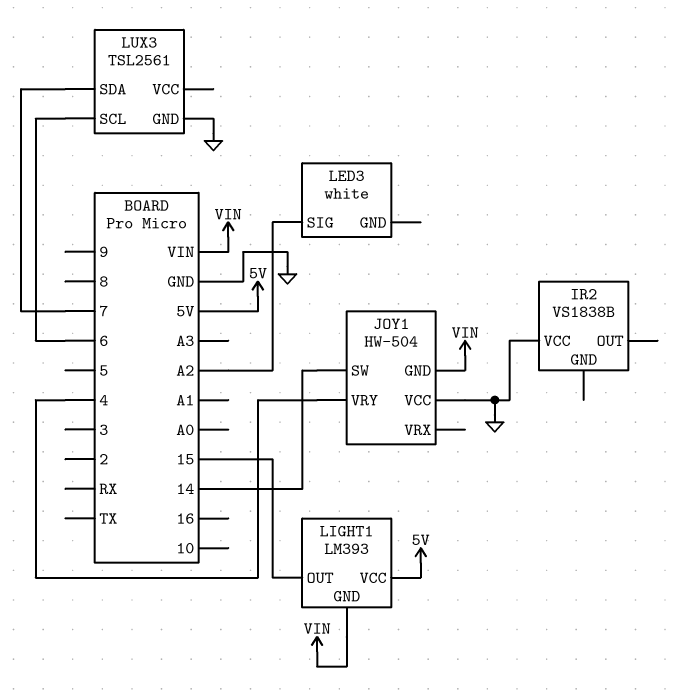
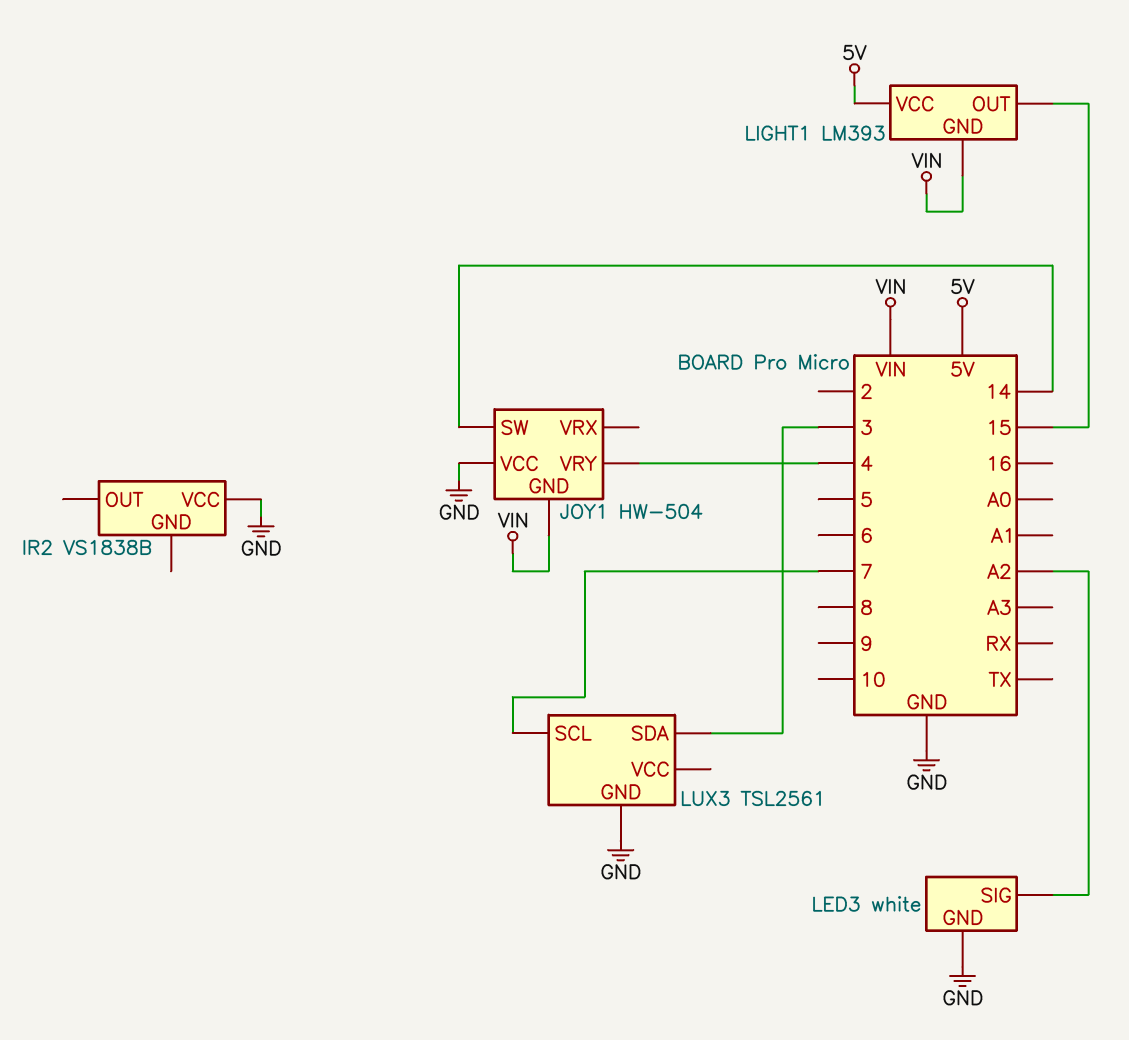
LED3 pin GND: none -> GND
LUX3 pin SCL: 6 -> 7
LUX3 pin SDA: 7 -> 3

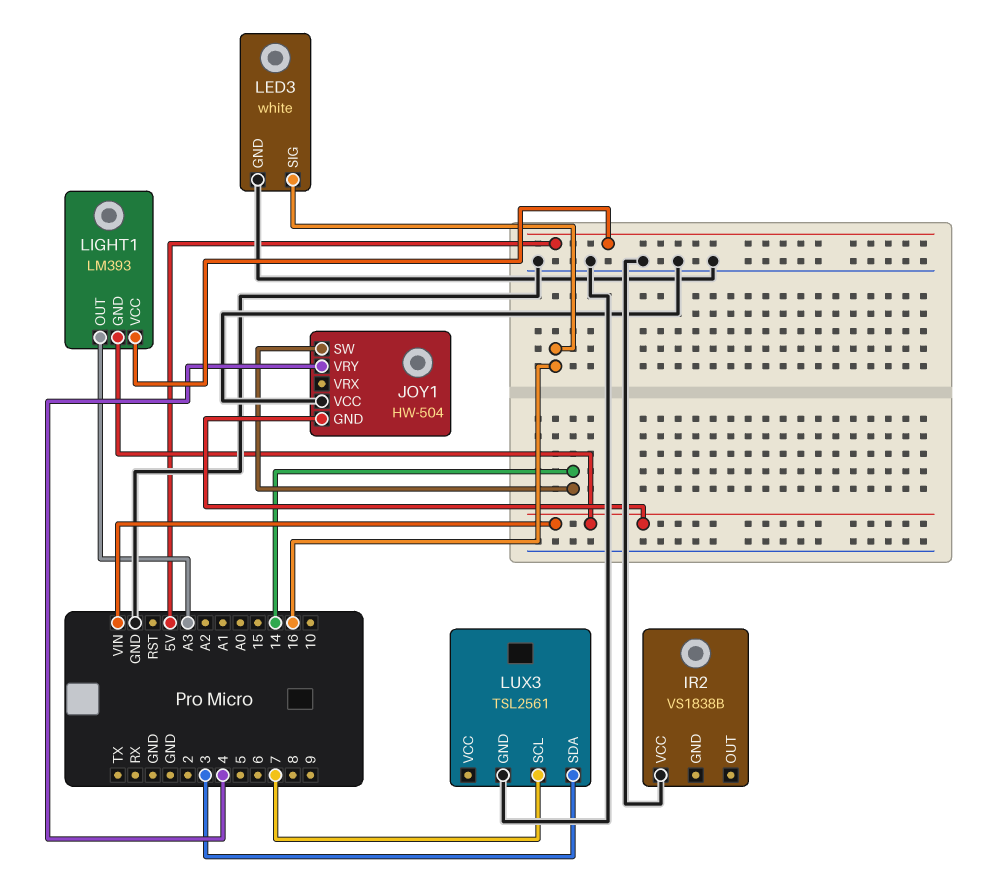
LED3 pin SIG: A2 -> 16
LIGHT1 pin OUT: 15 -> A3

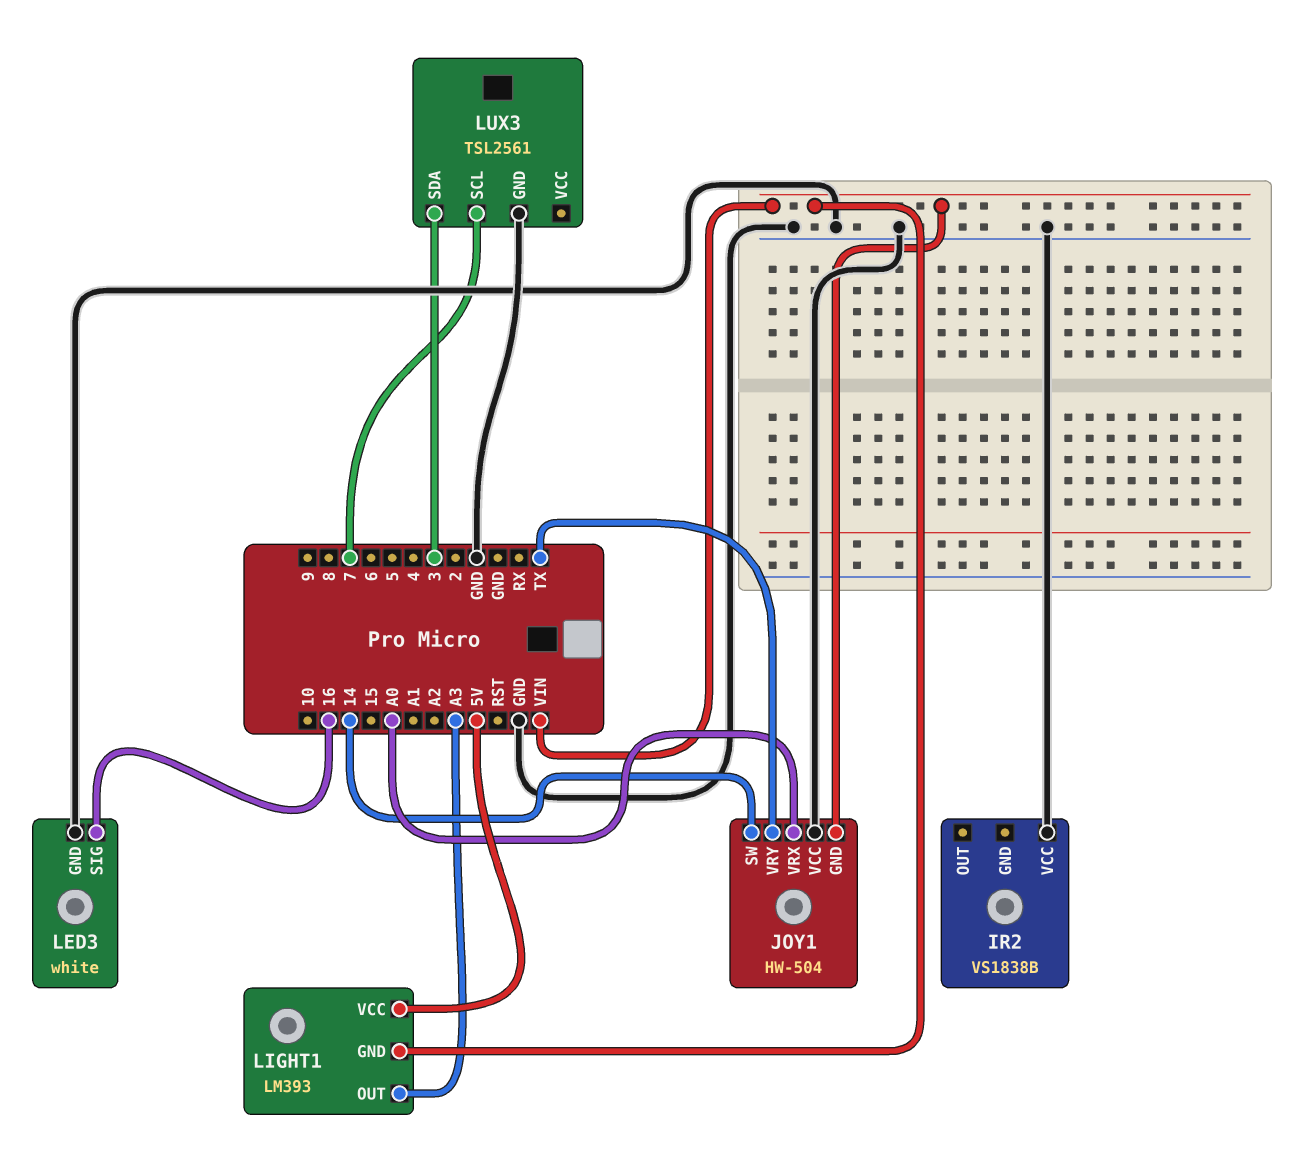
JOY1 pin VRX: none -> A0
JOY1 pin VRY: 4 -> TX

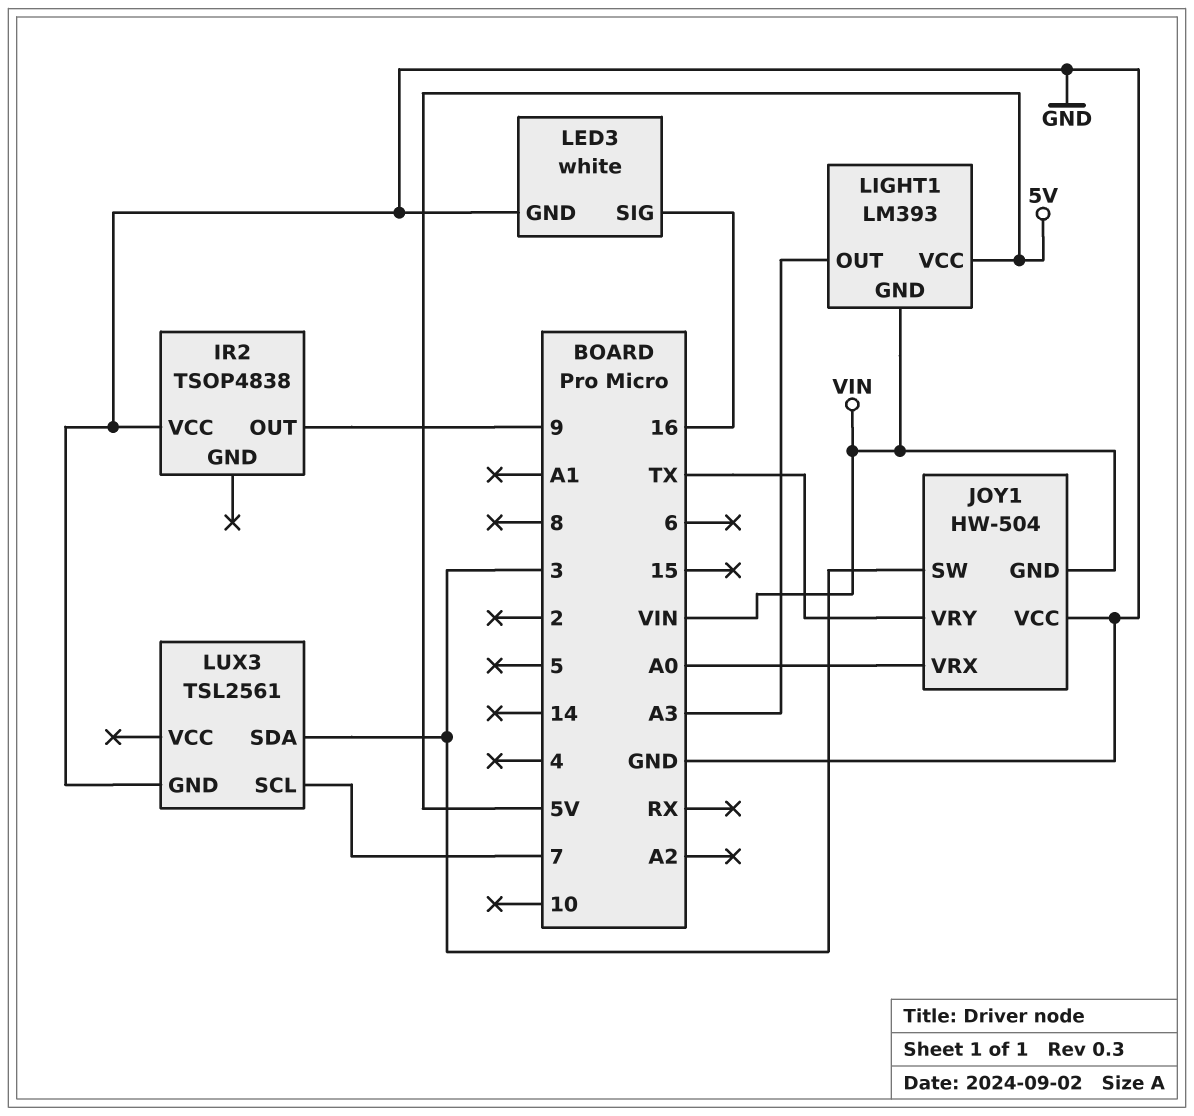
IR2: VS1838B -> TSOP4838
IR2 pin OUT: none -> 9
JOY1 pin SW: 14 -> 3

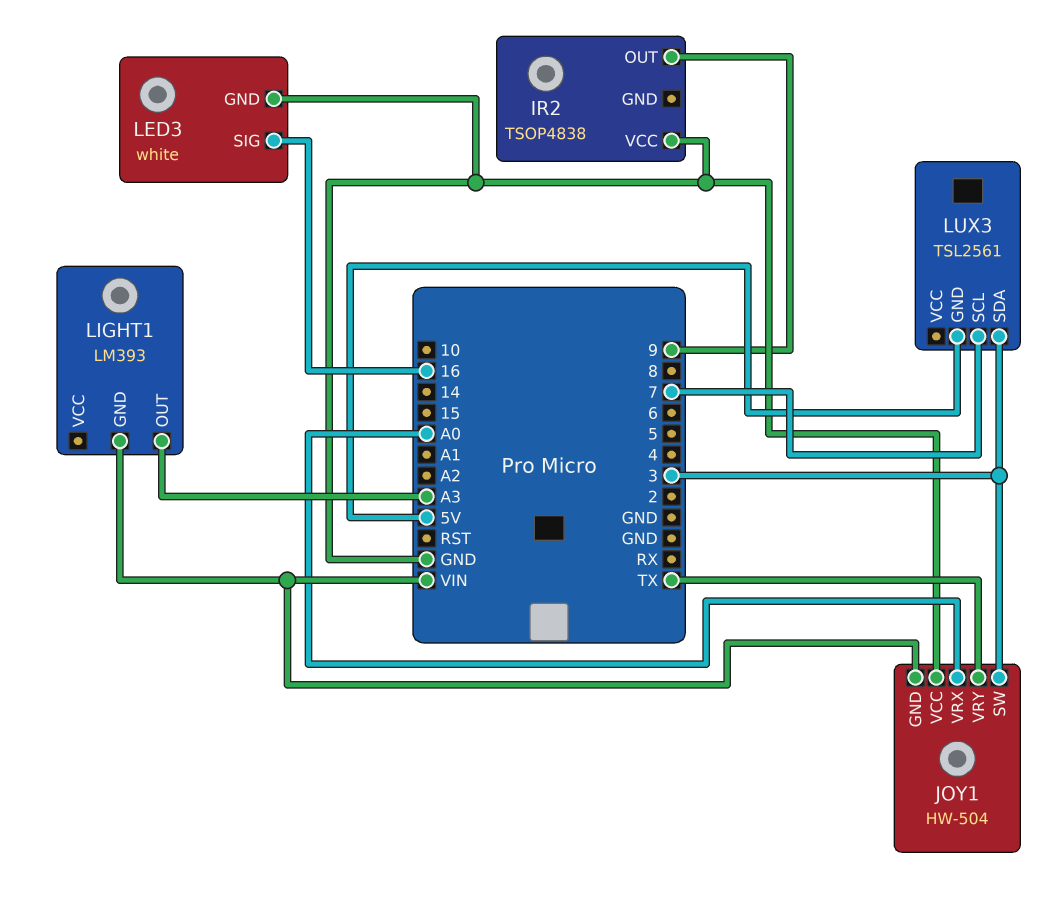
LIGHT1 pin VCC: 5V -> none
LUX3 pin GND: GND -> 5V

